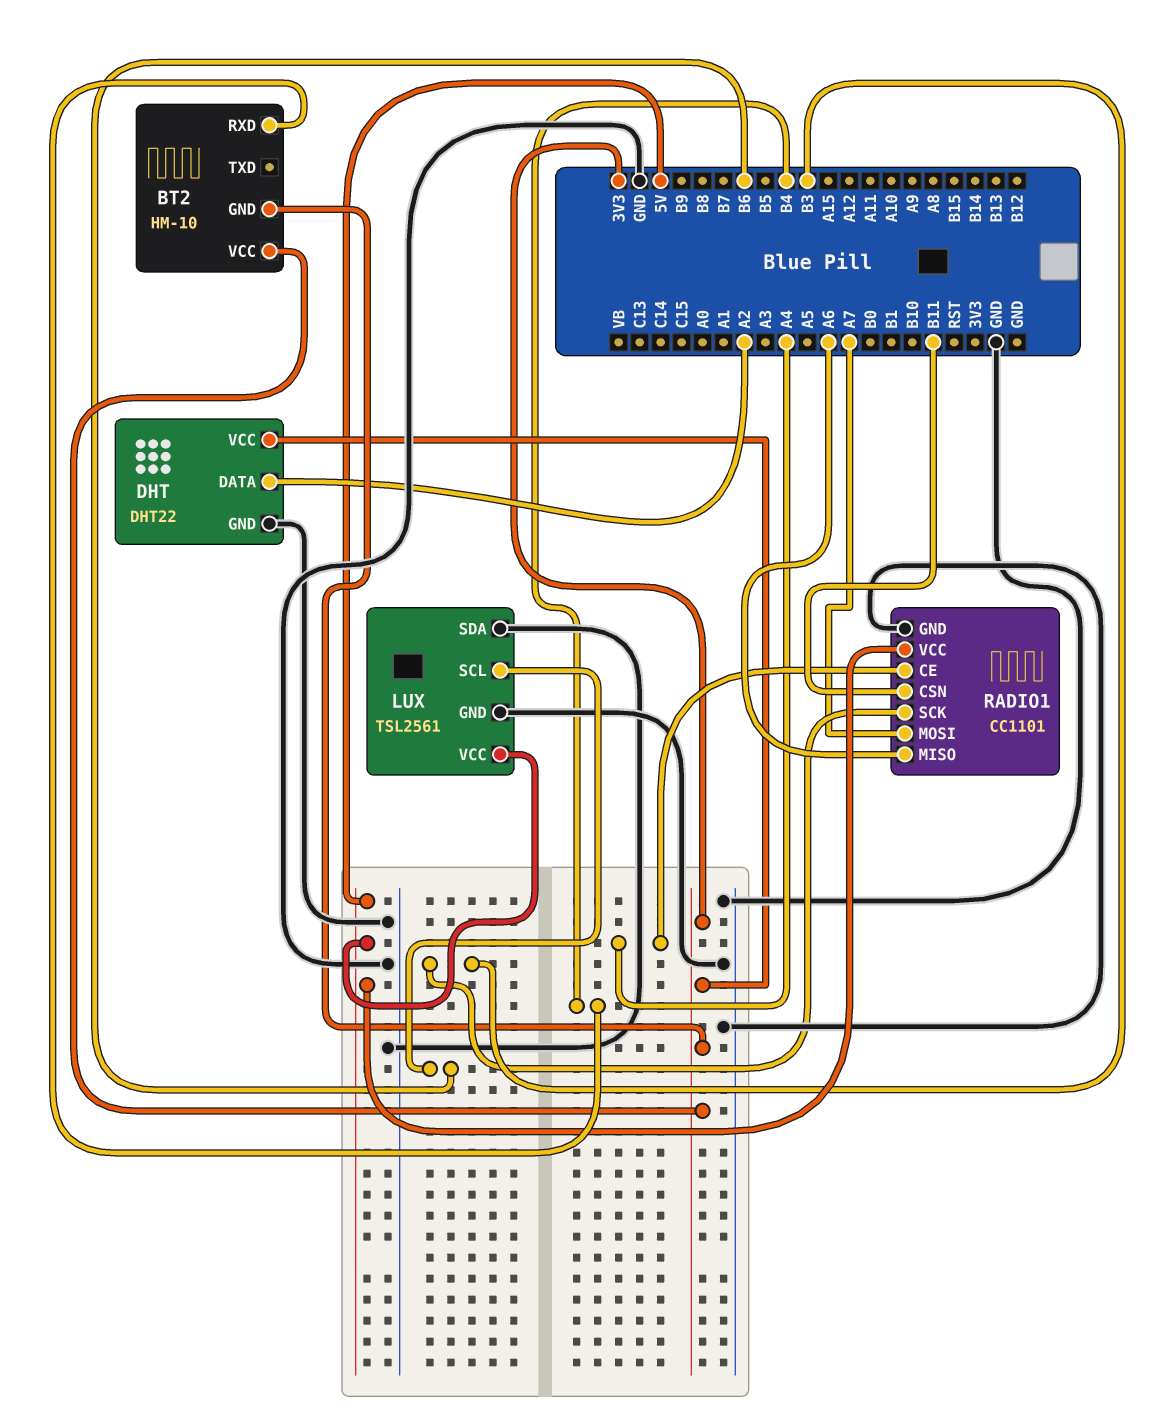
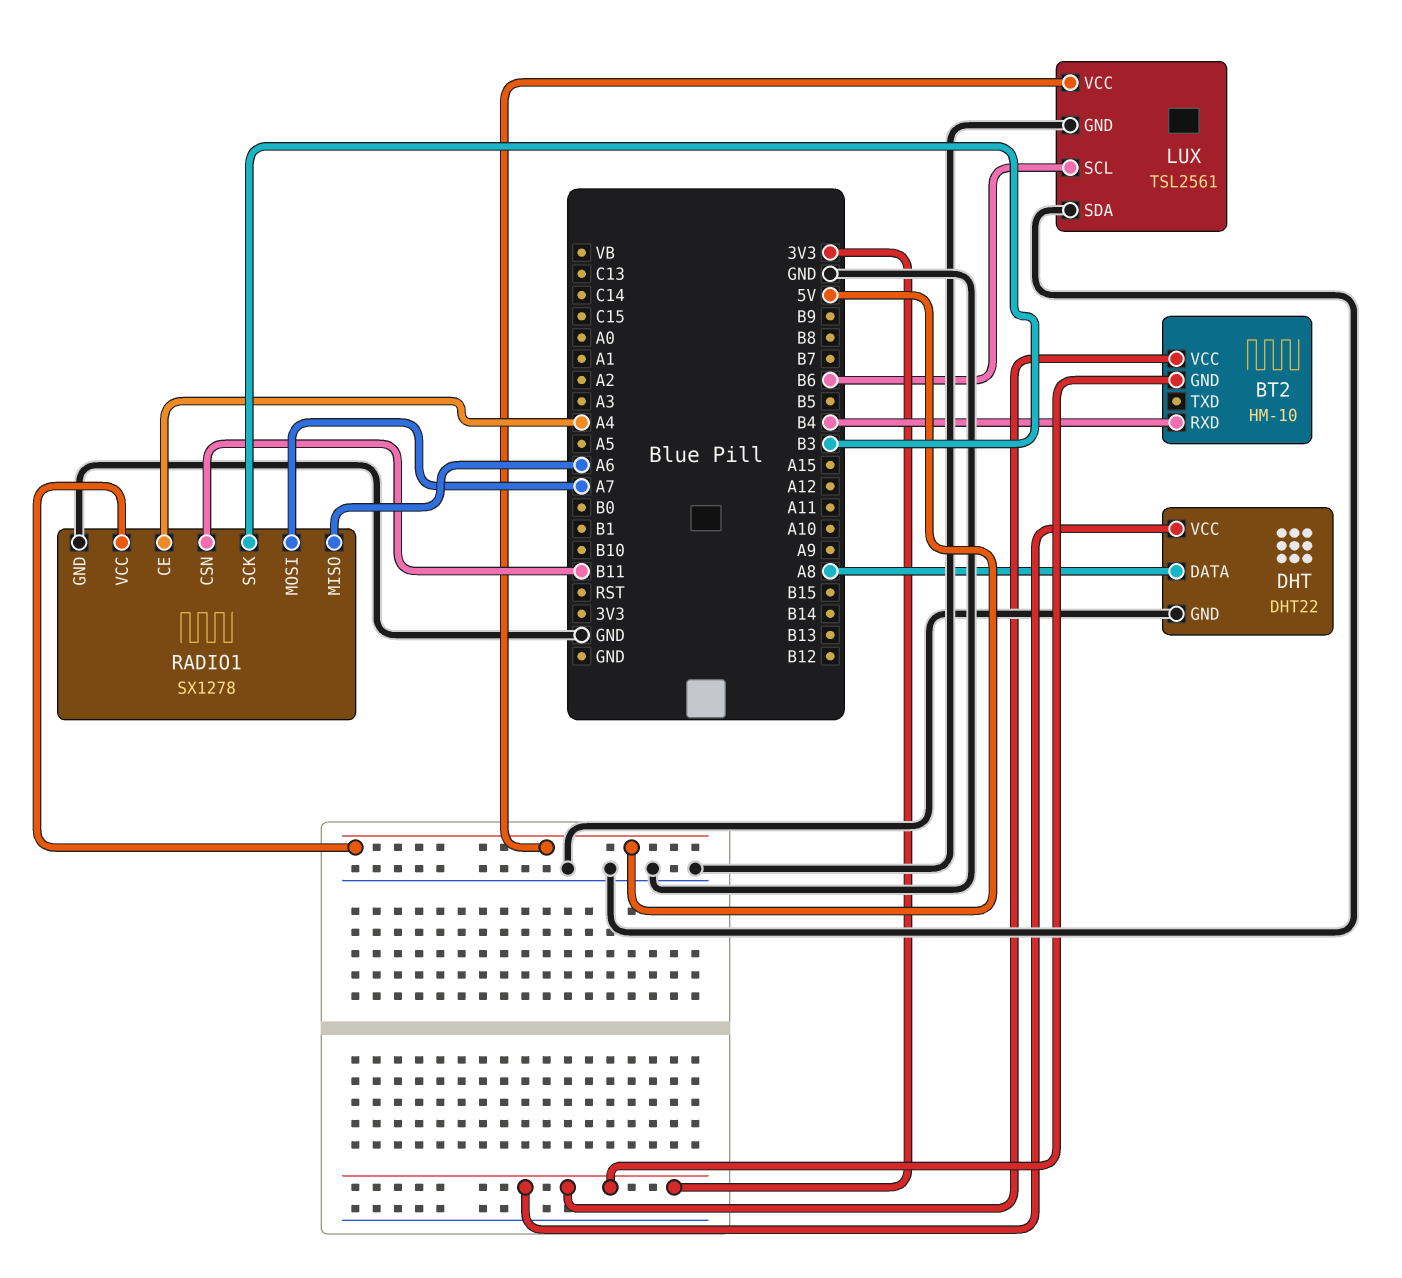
DHT pin DATA: A2 -> A8
RADIO1: CC1101 -> SX1278

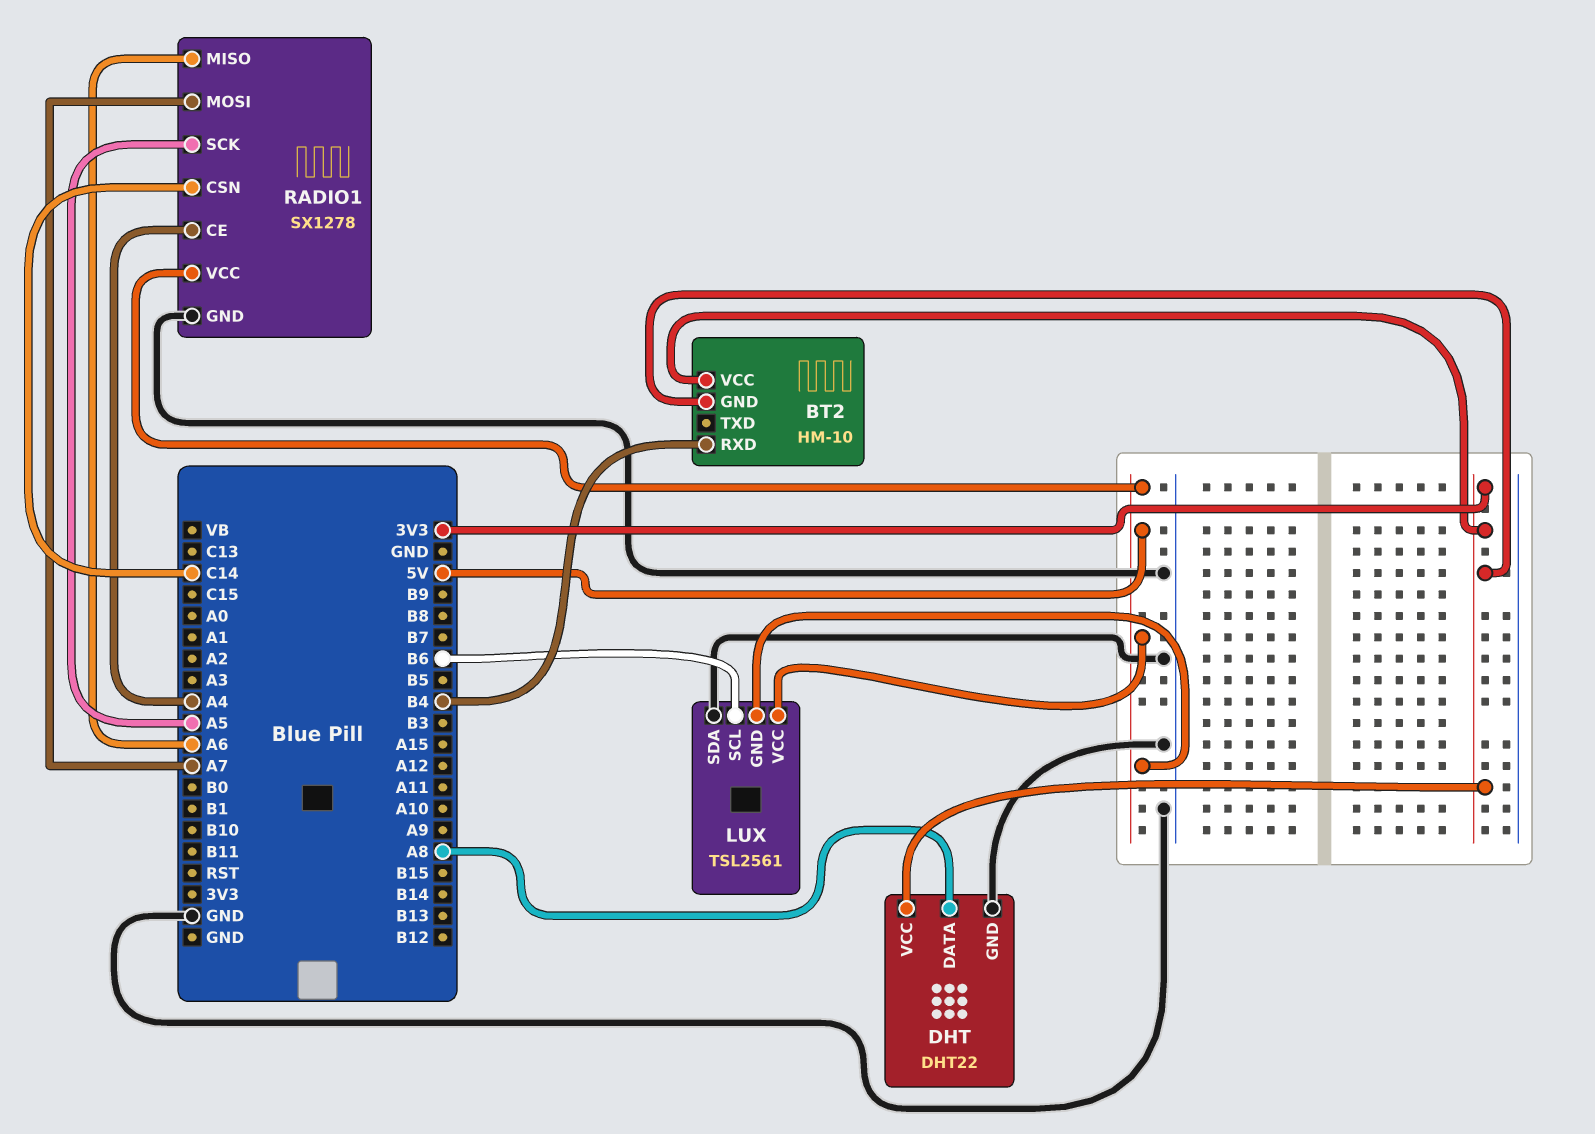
LUX pin GND: GND -> 5V
RADIO1 pin CSN: B11 -> C14
RADIO1 pin SCK: B3 -> A5

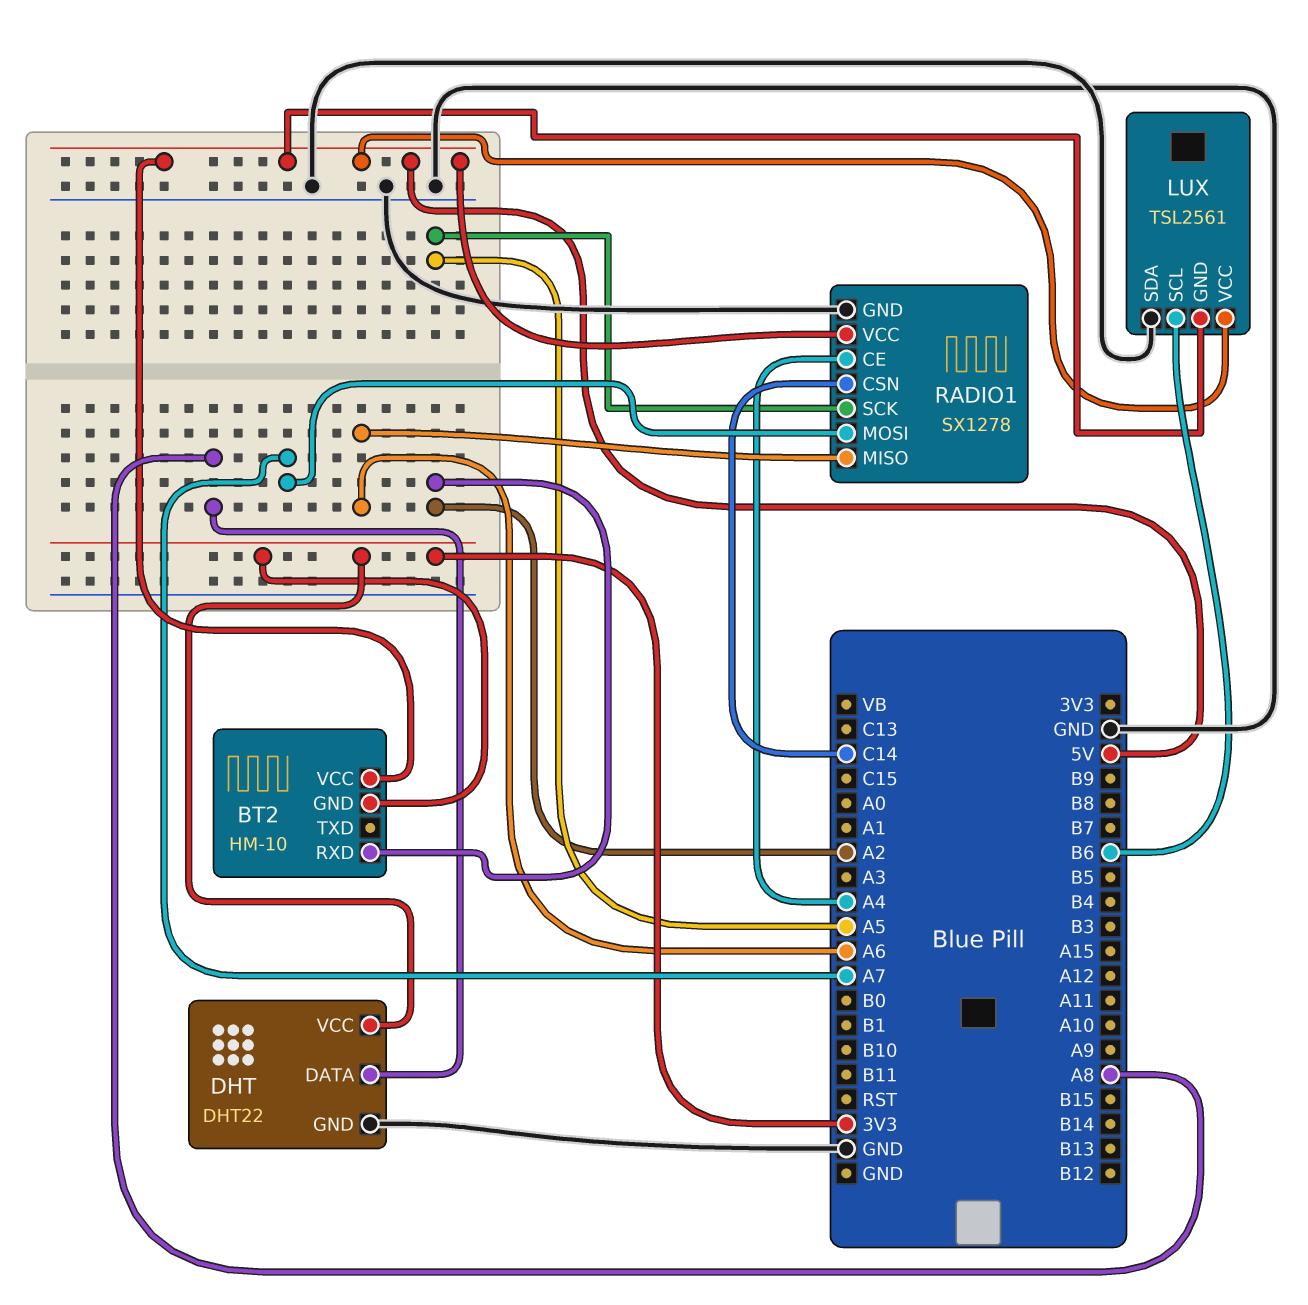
BT2 pin RXD: B4 -> A2
BT2 pin VCC: 3V3 -> 5V

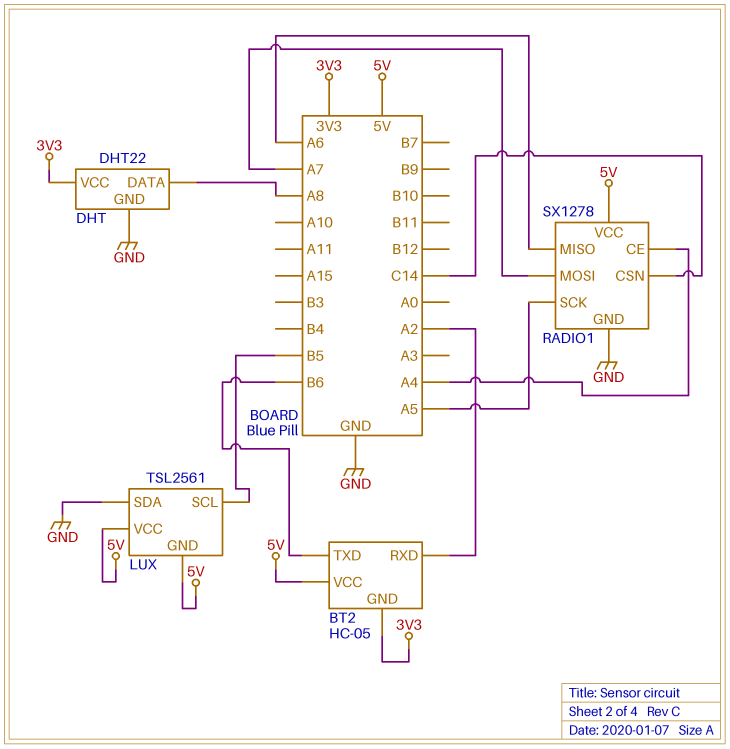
BT2: HM-10 -> HC-05
BT2 pin TXD: none -> B6
LUX pin SCL: B6 -> B5

